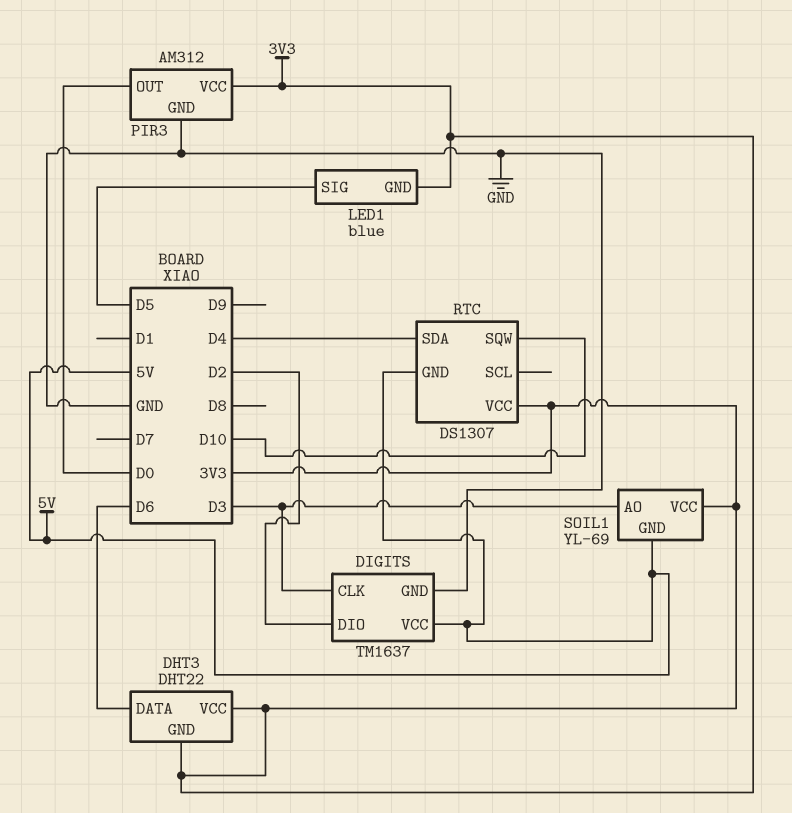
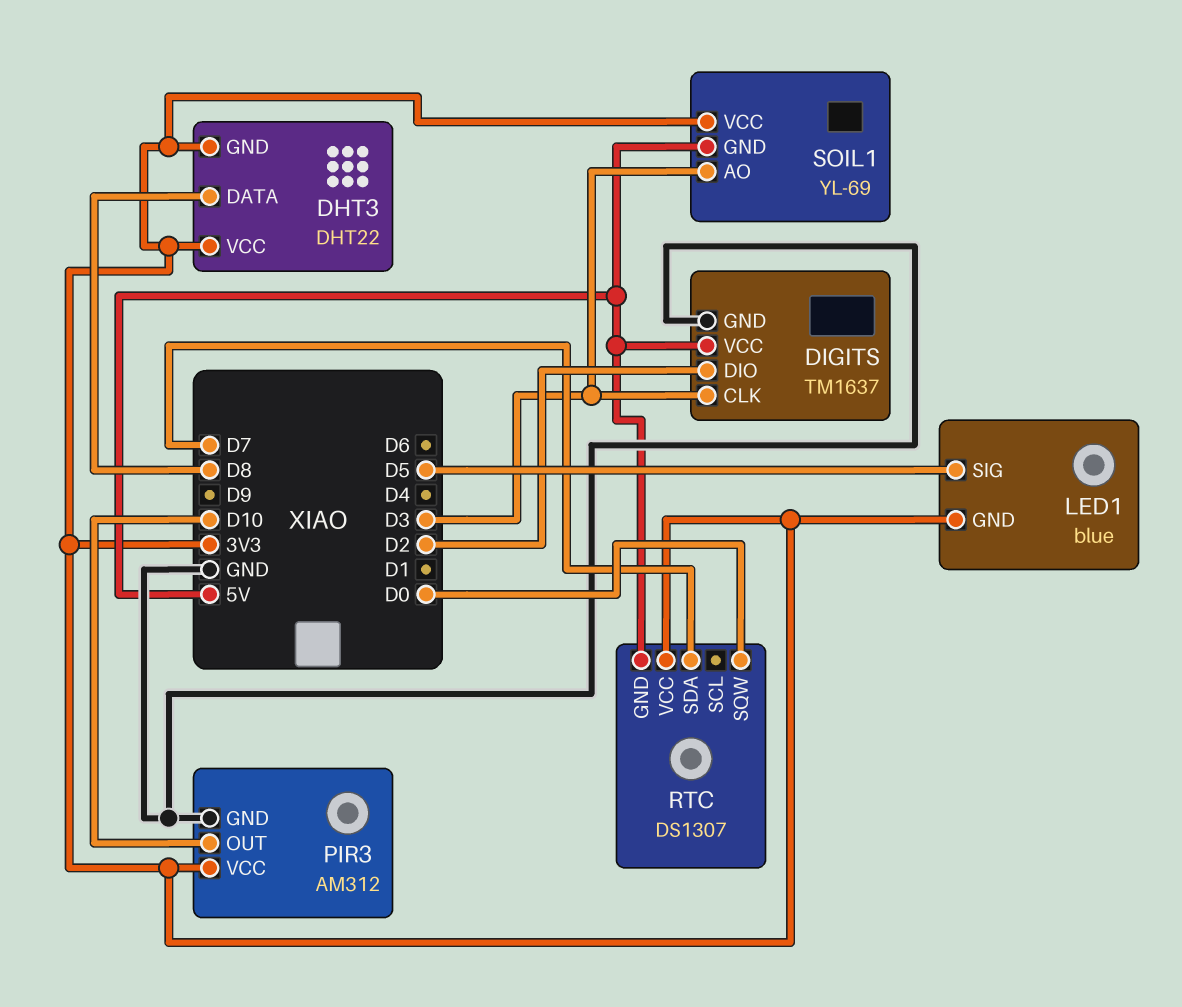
DHT3 pin DATA: D6 -> D8
PIR3 pin OUT: D0 -> D10
RTC pin SDA: D4 -> D7
RTC pin SQW: D10 -> D0

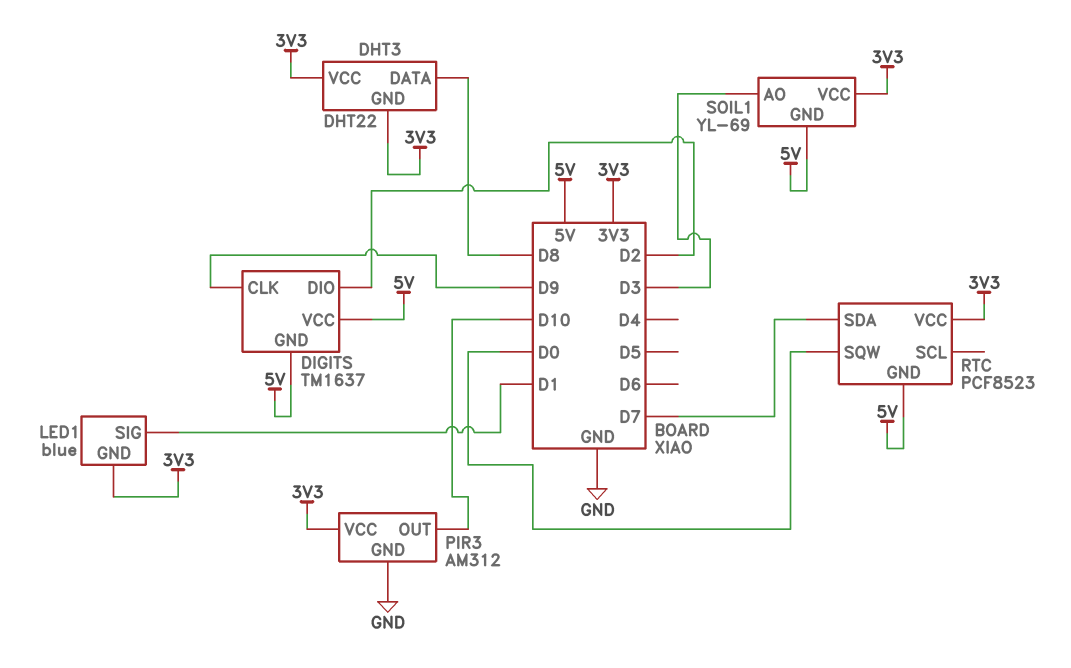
DIGITS pin CLK: D3 -> D9
DIGITS pin GND: GND -> 5V
LED1 pin SIG: D5 -> D1
RTC: DS1307 -> PCF8523

